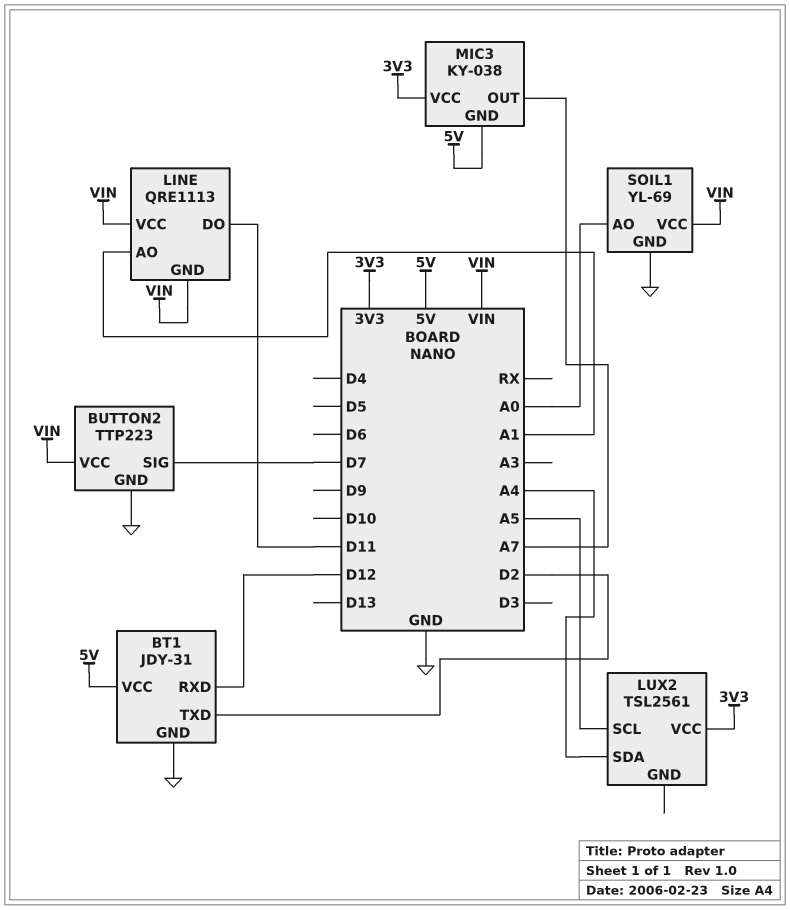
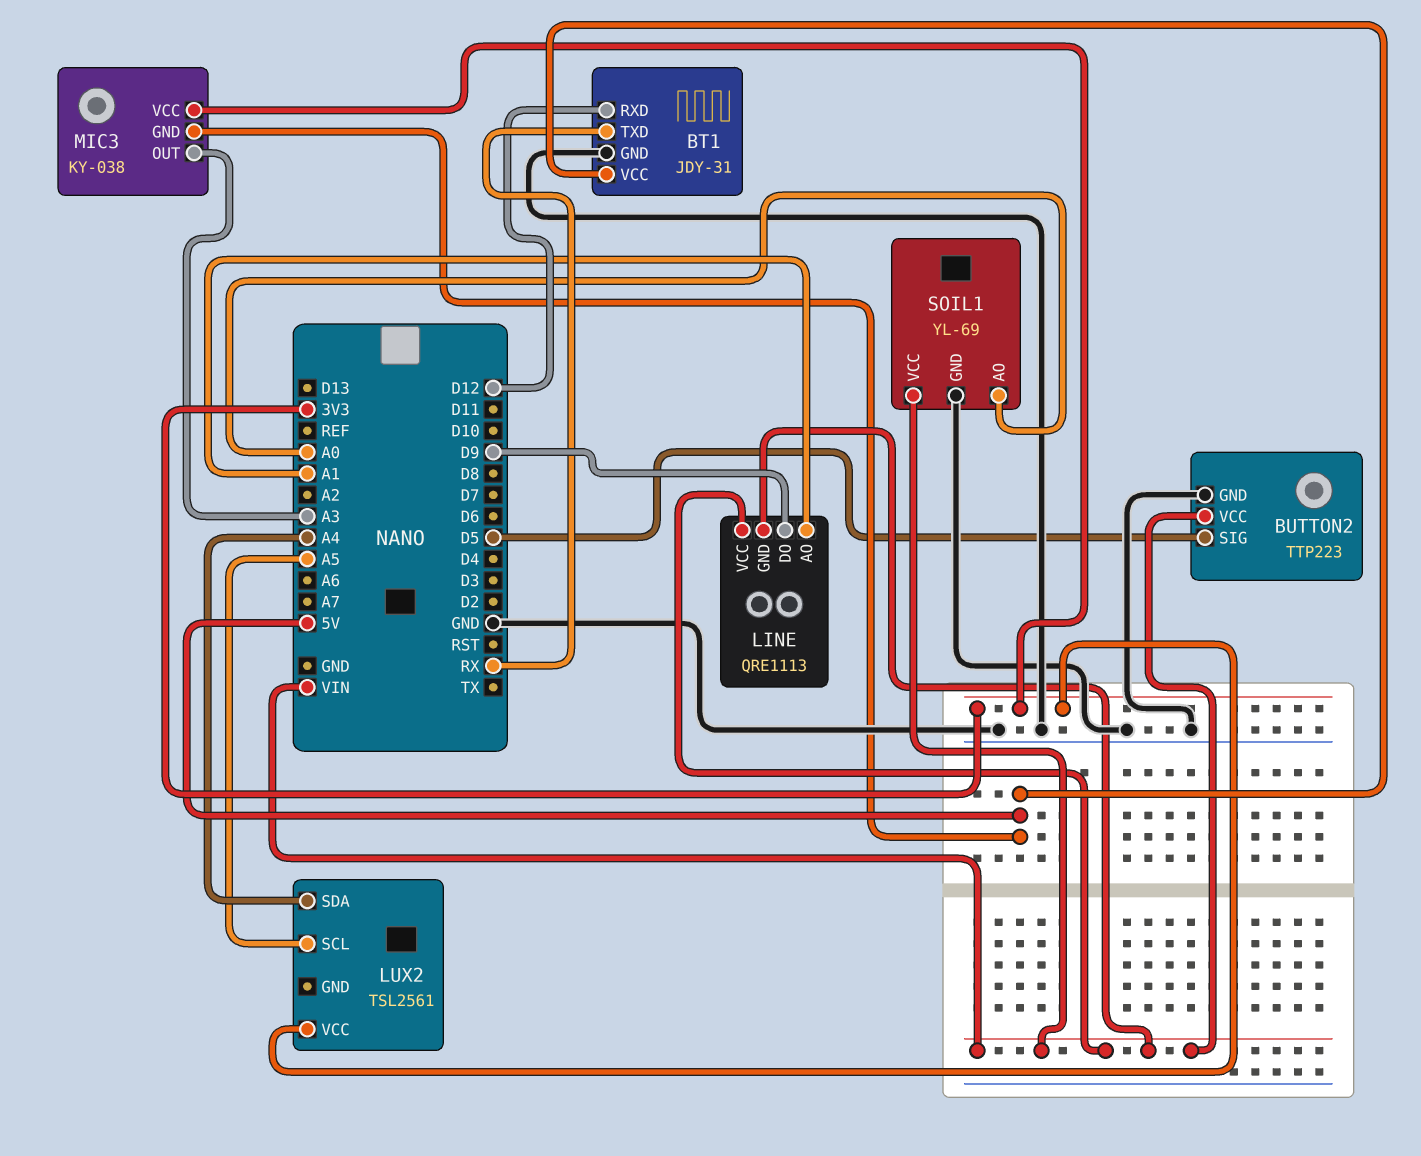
BT1 pin TXD: D2 -> RX
BUTTON2 pin SIG: D7 -> D5
LINE pin DO: D11 -> D9
MIC3 pin OUT: A7 -> A3

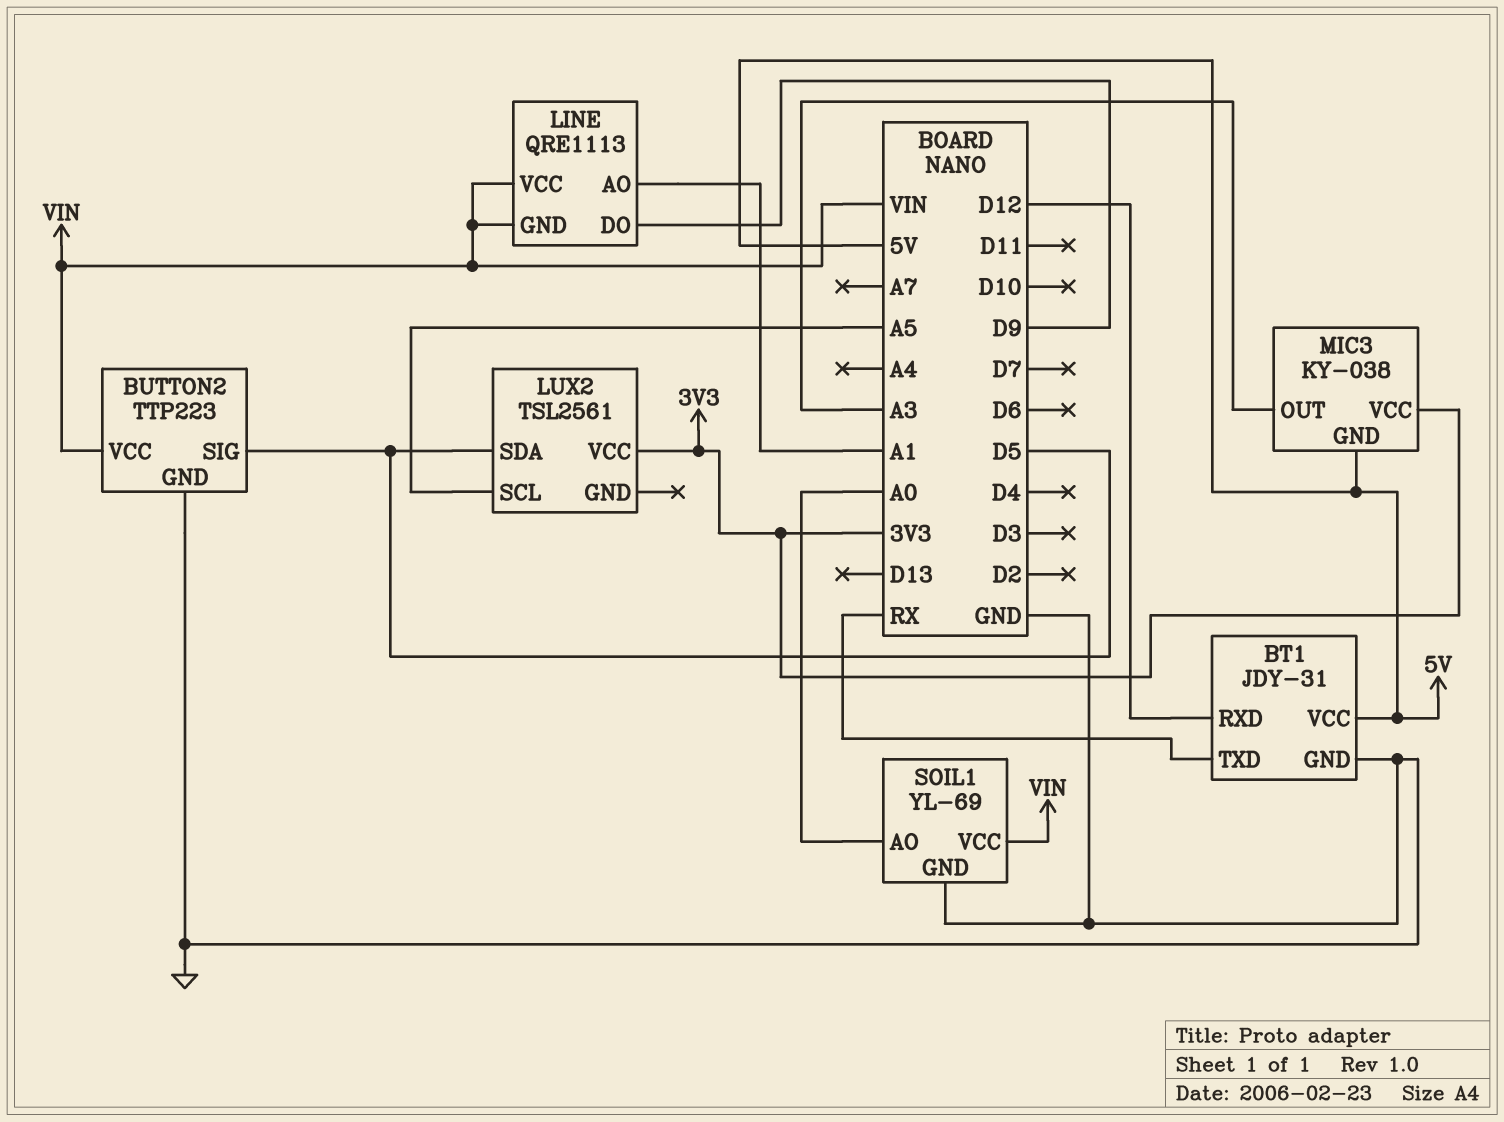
LUX2 pin SDA: A4 -> D5

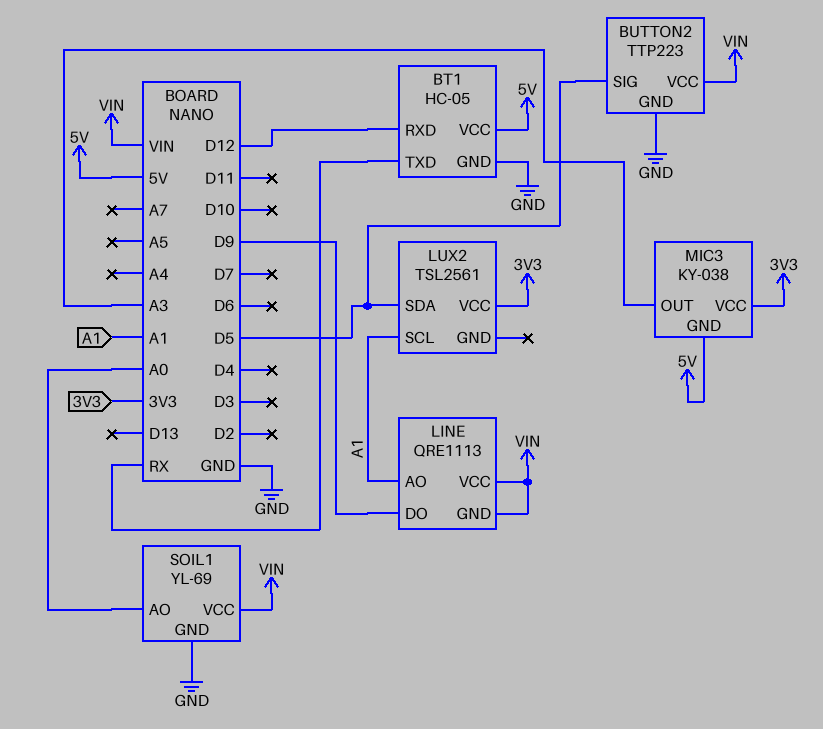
BT1: JDY-31 -> HC-05
LUX2 pin SCL: A5 -> A1

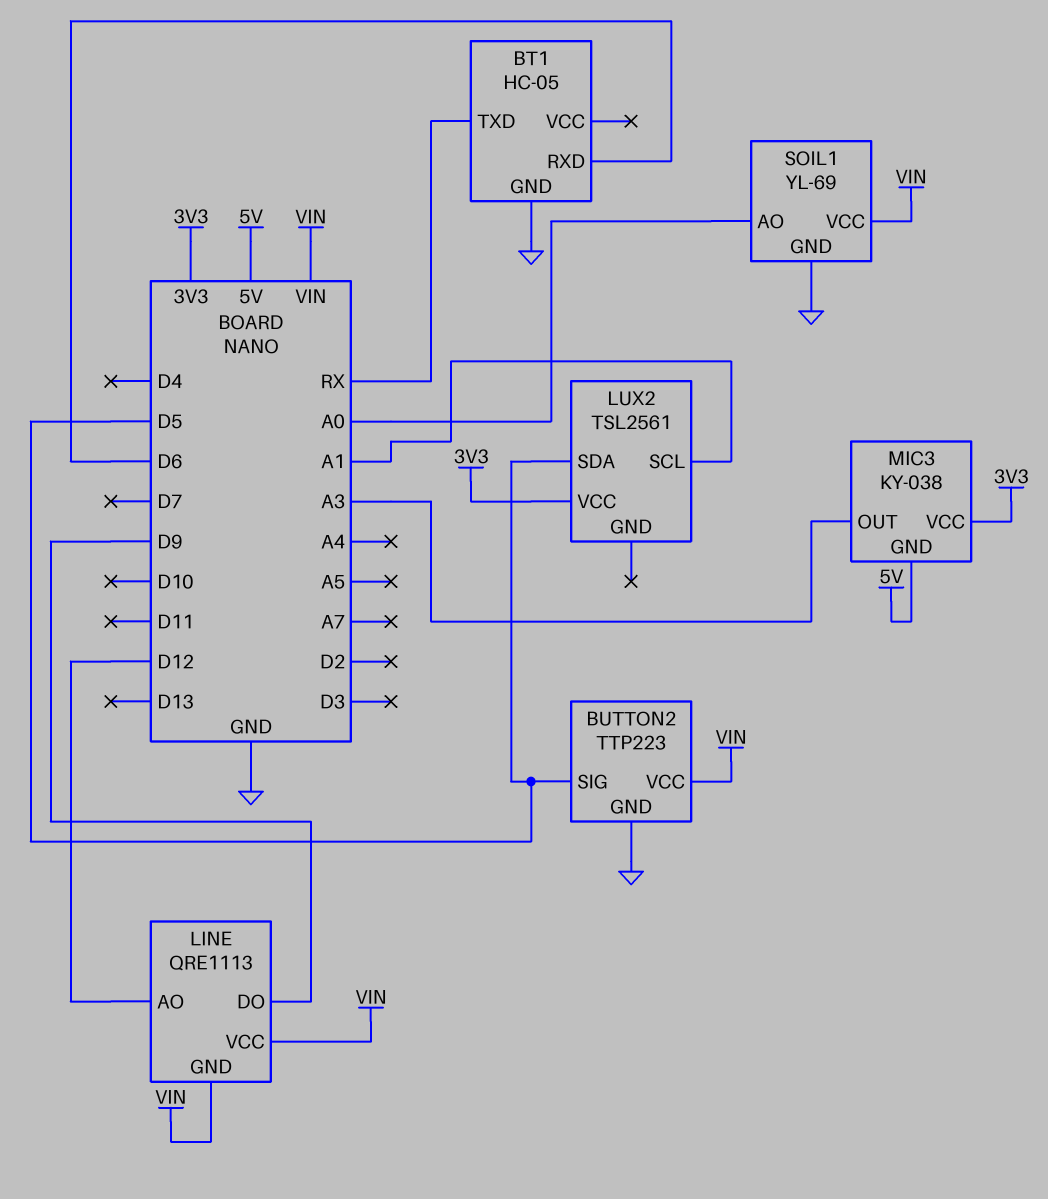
BT1 pin RXD: D12 -> D6
BT1 pin VCC: 5V -> none
LINE pin AO: A1 -> D12

